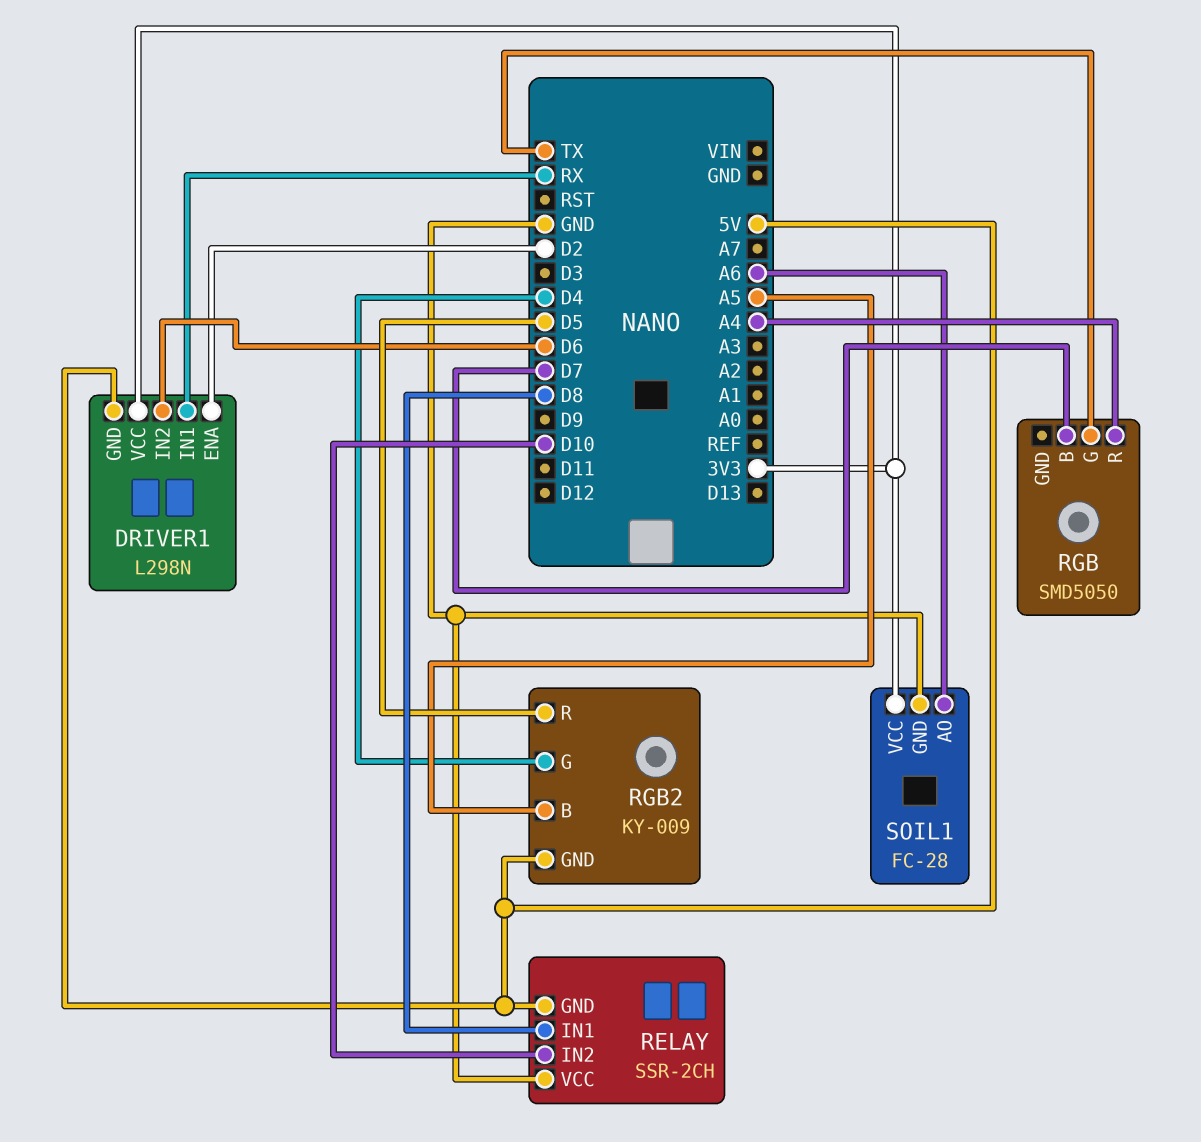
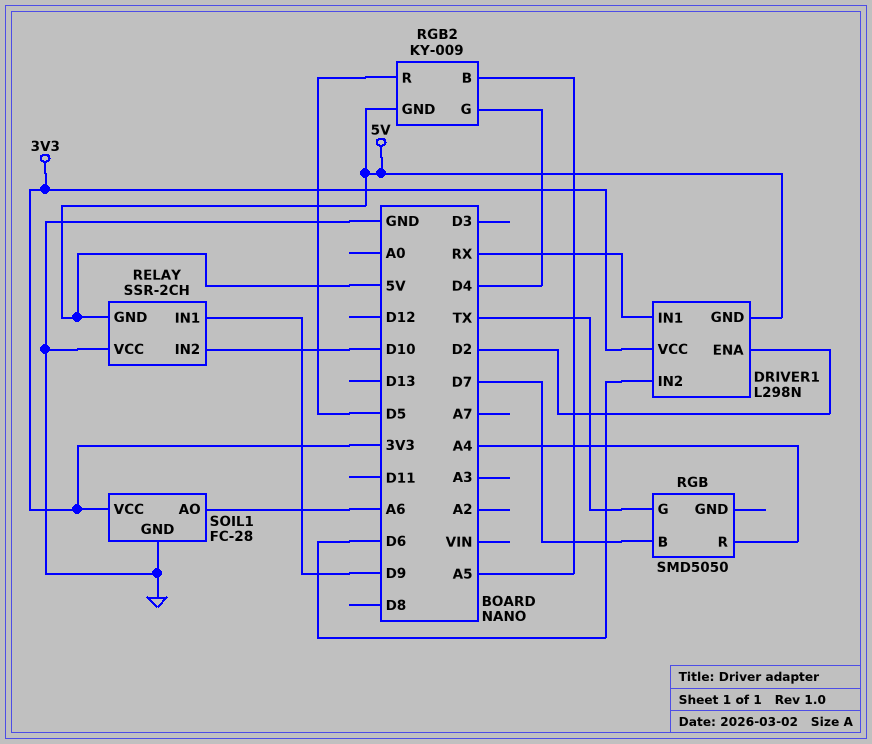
RELAY pin IN1: D8 -> D9

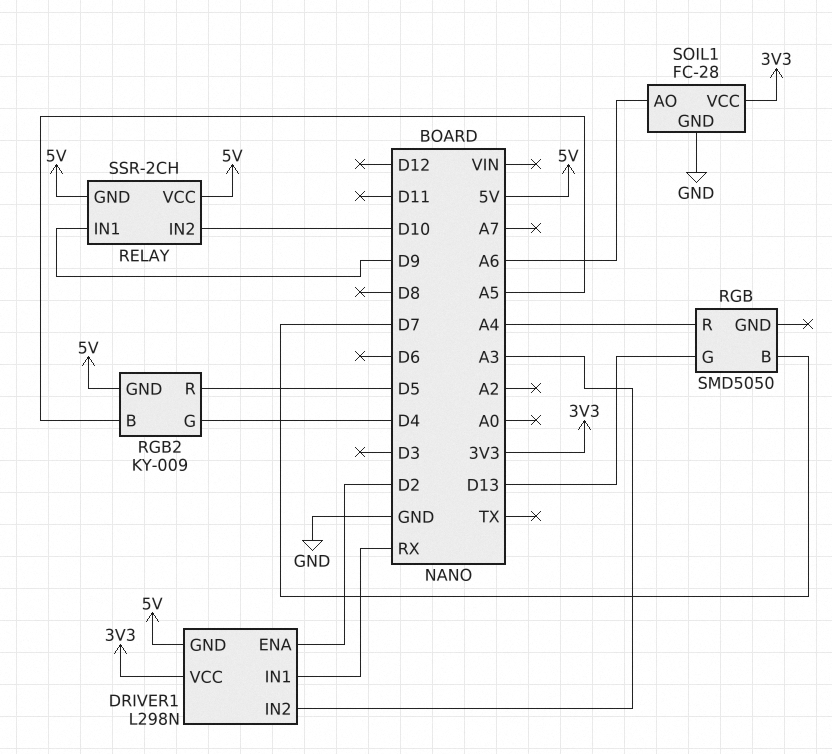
DRIVER1 pin IN2: D6 -> A3
RELAY pin VCC: GND -> 5V
RGB pin G: TX -> D13

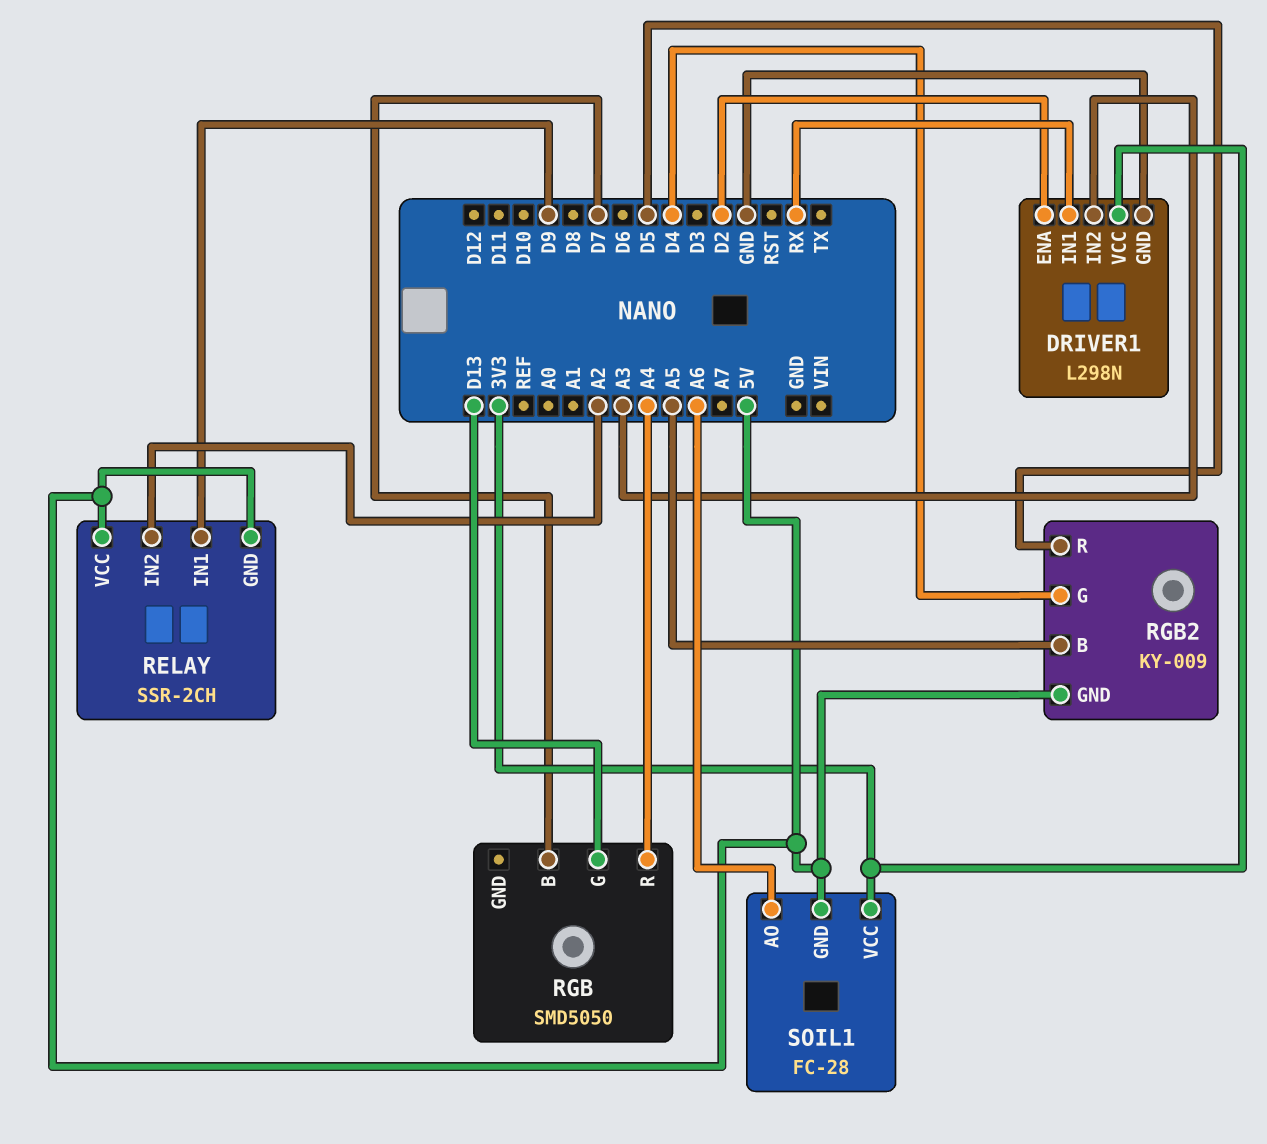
DRIVER1 pin GND: 5V -> GND
RELAY pin IN2: D10 -> A2
SOIL1 pin GND: GND -> 5V

